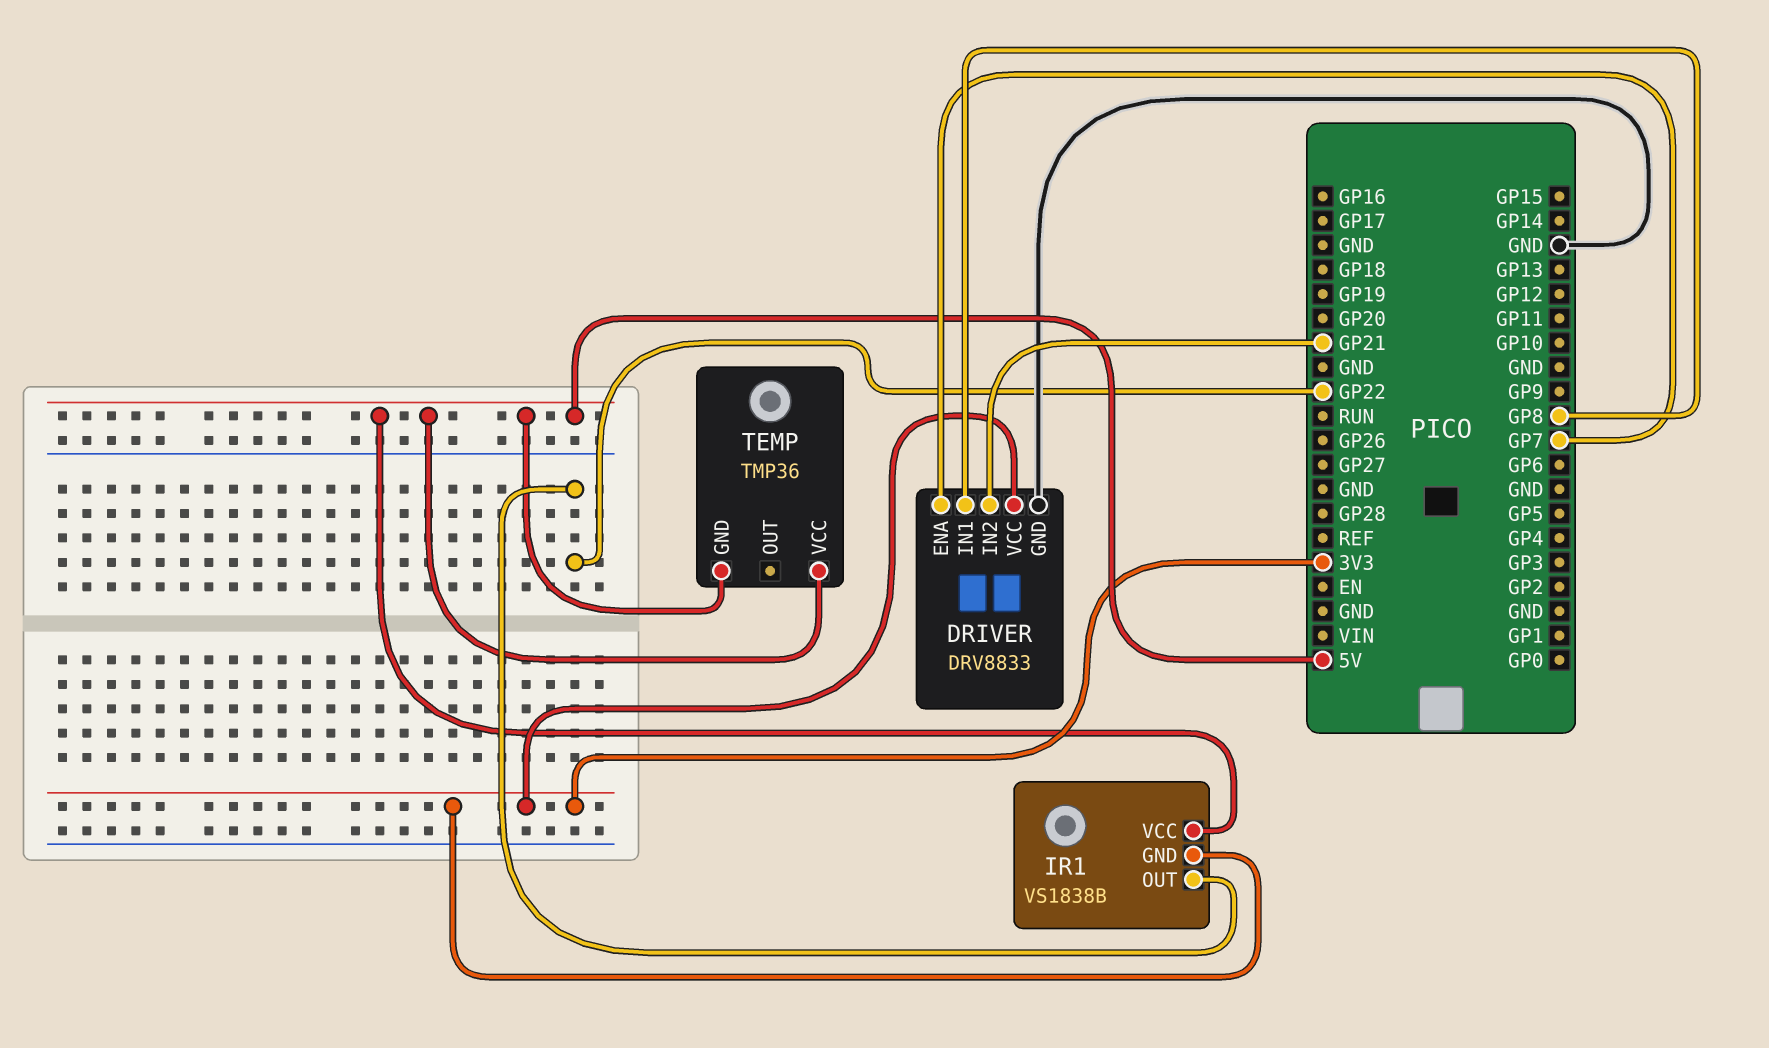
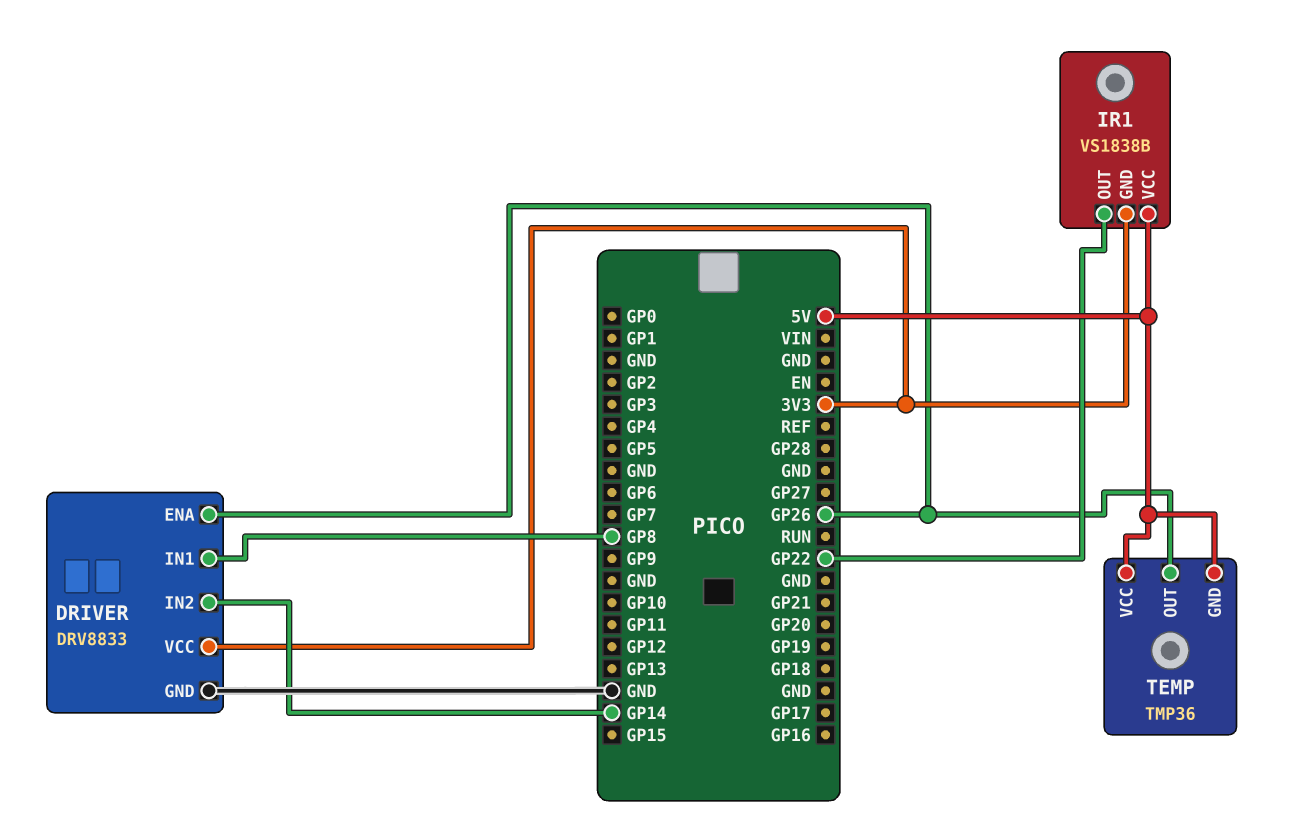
DRIVER pin ENA: GP7 -> GP26
DRIVER pin IN2: GP21 -> GP14
TEMP pin OUT: none -> GP26

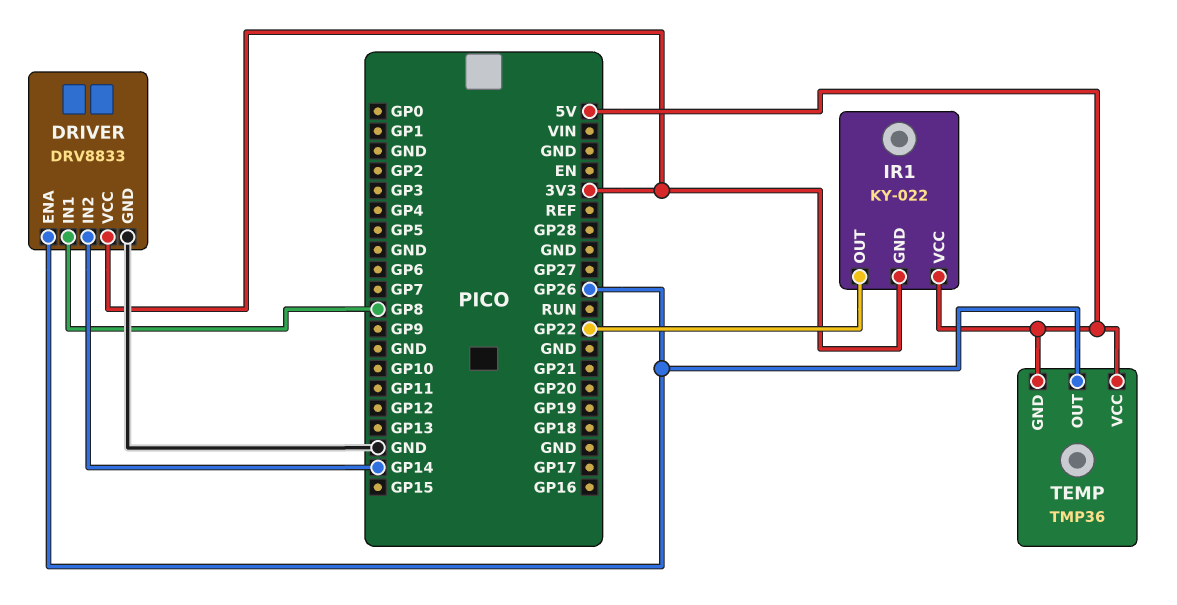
IR1: VS1838B -> KY-022

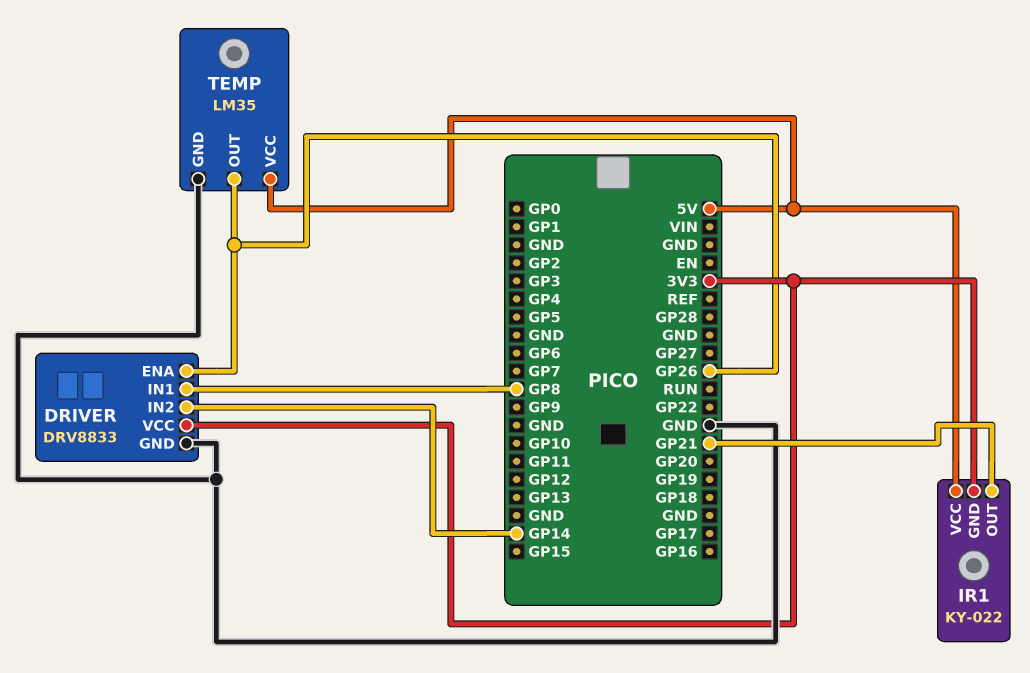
IR1 pin OUT: GP22 -> GP21
TEMP: TMP36 -> LM35
TEMP pin GND: 5V -> GND

